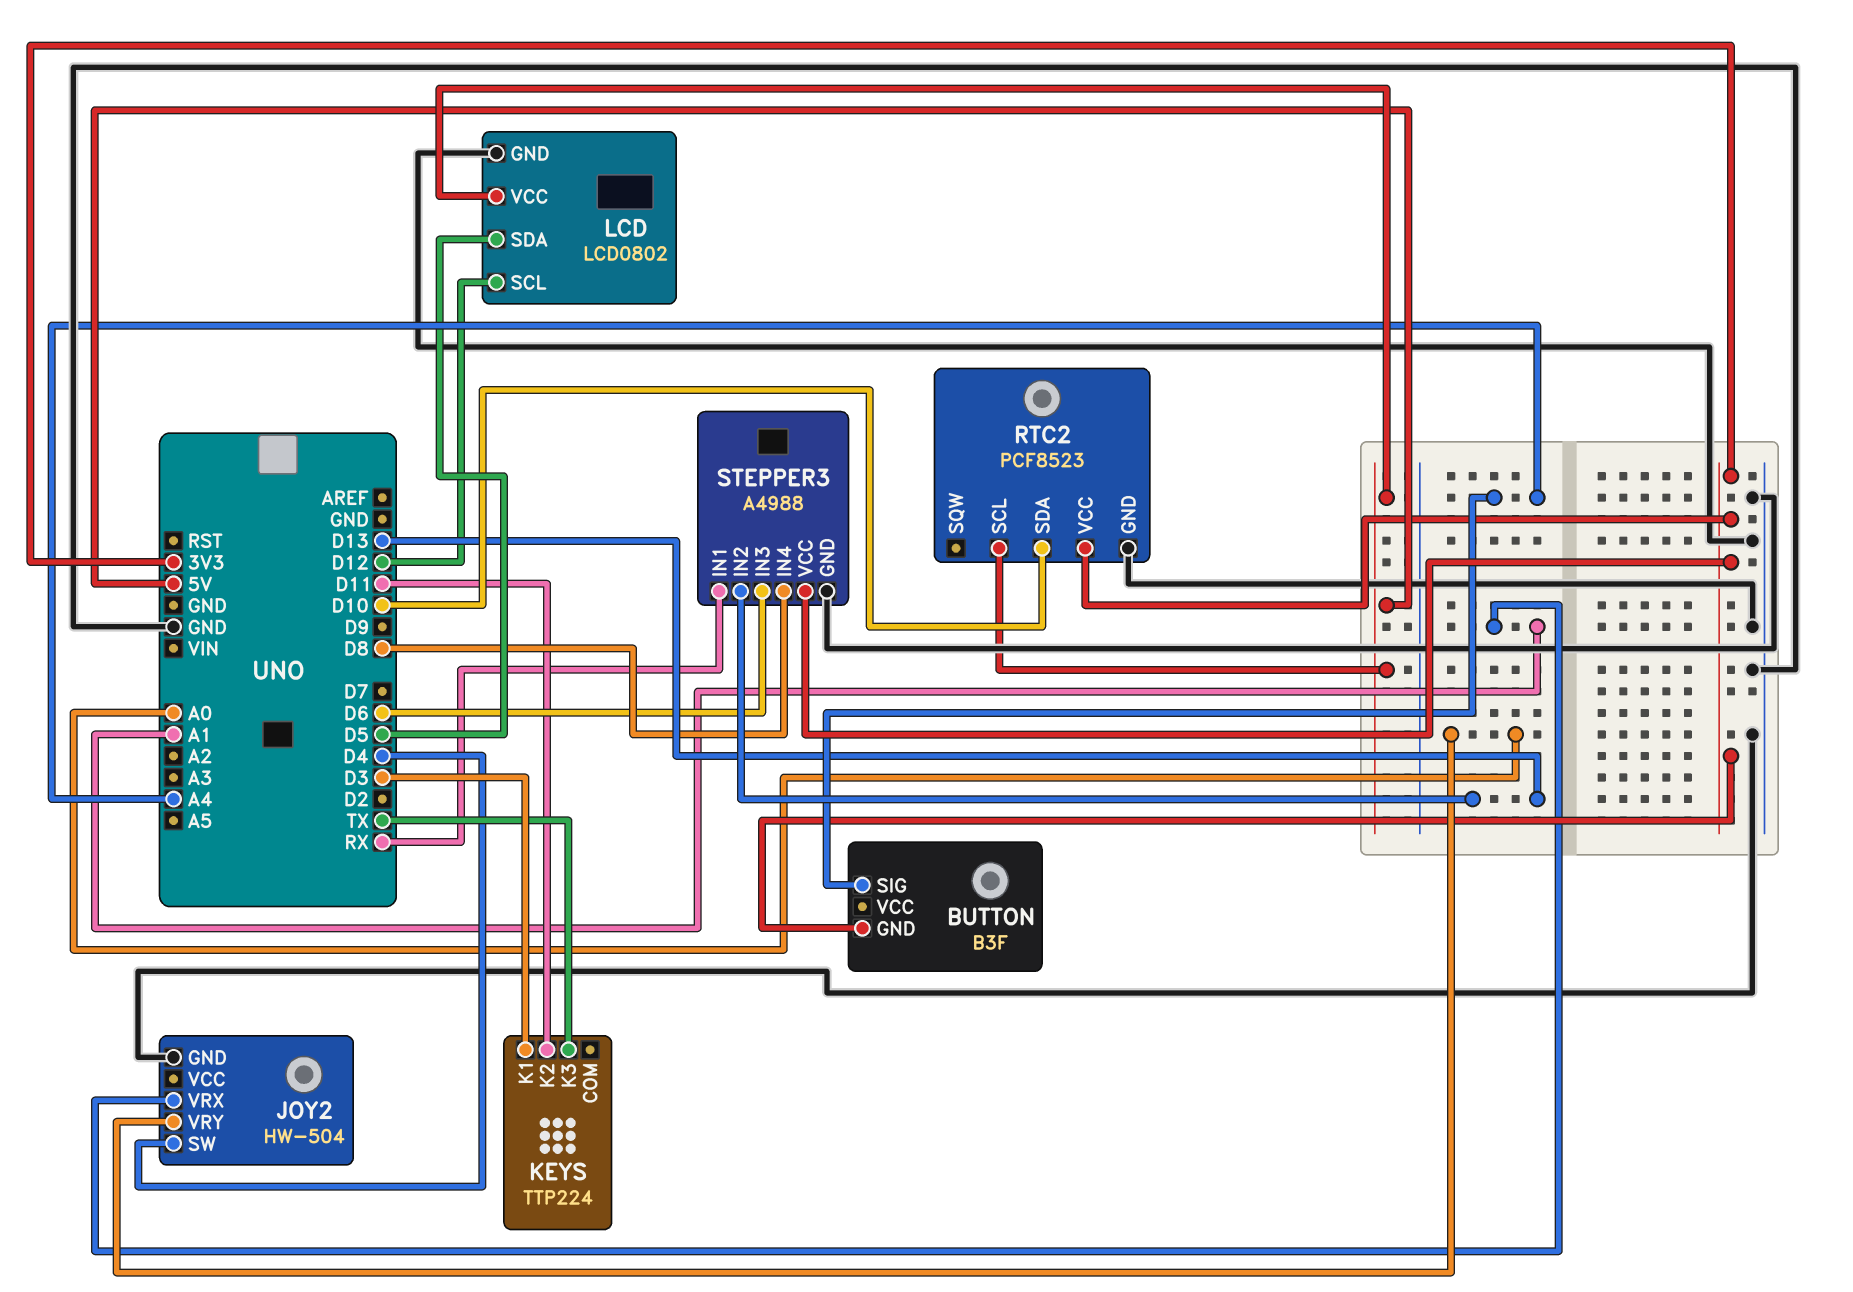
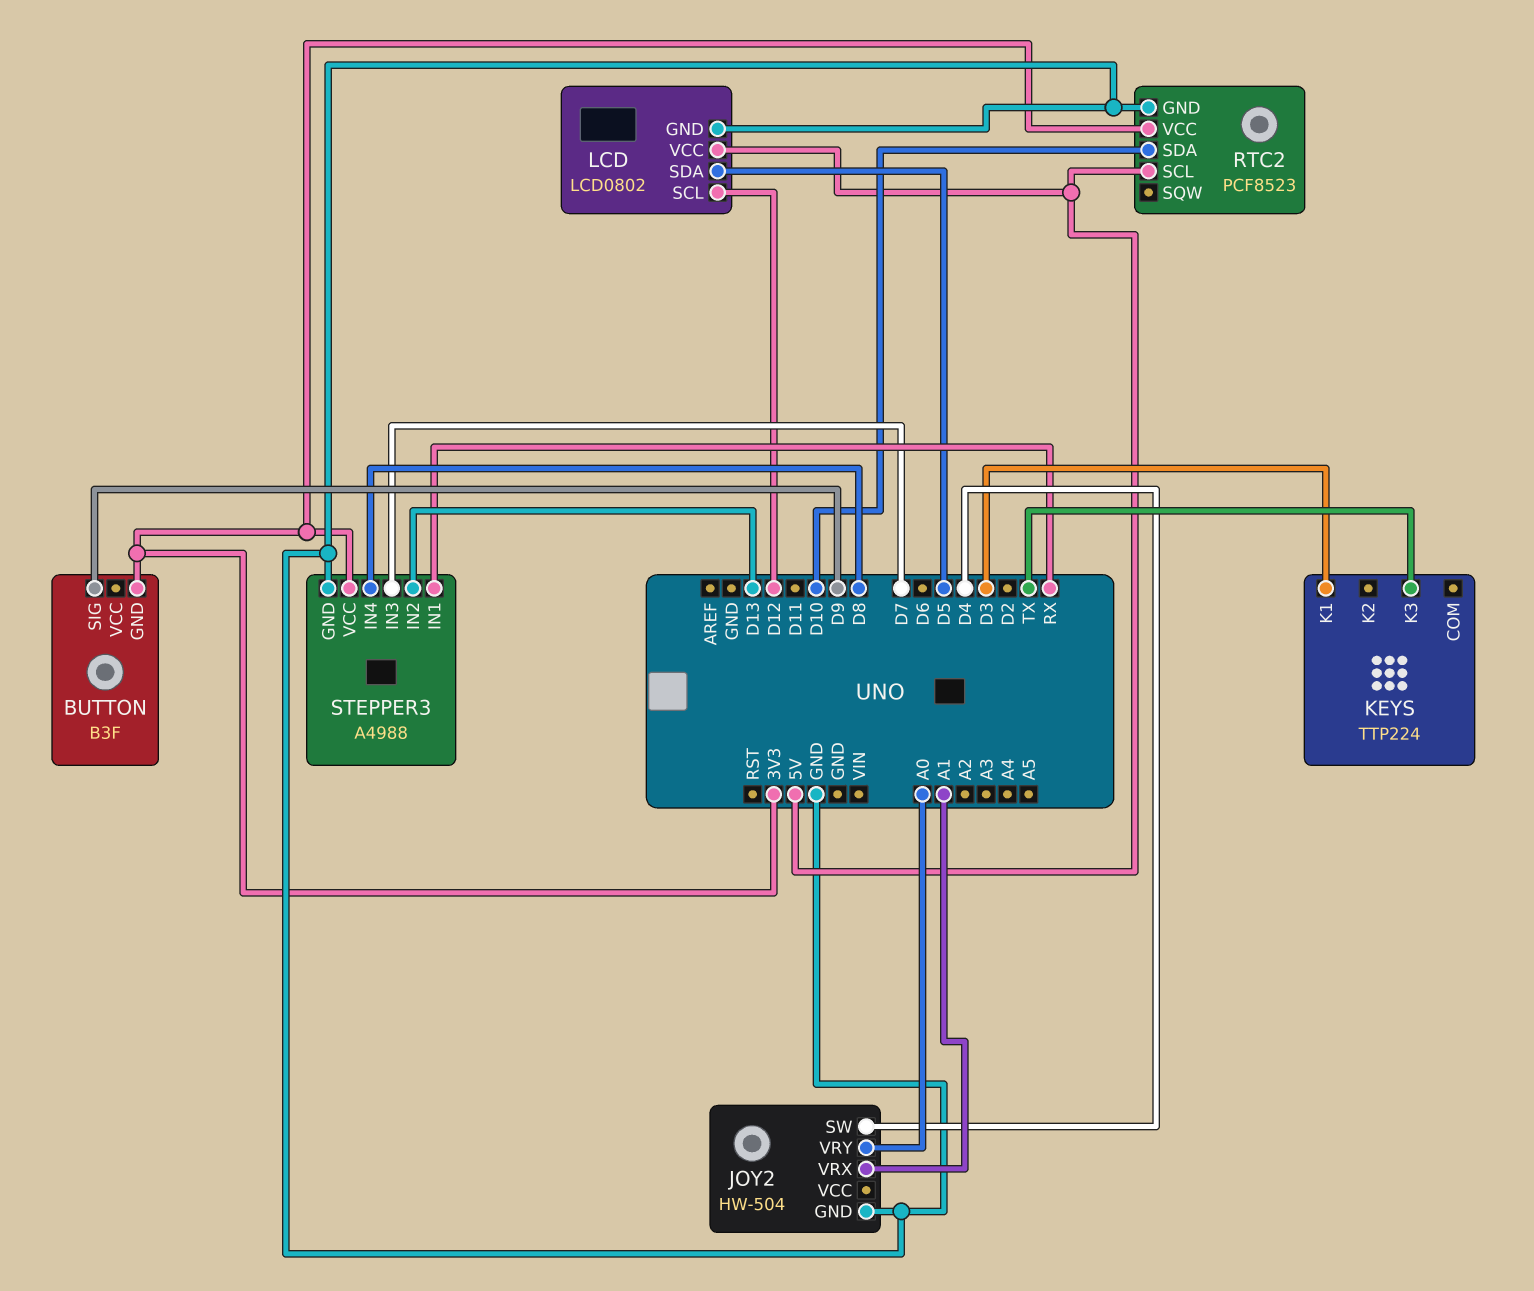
BUTTON pin SIG: A4 -> D9
KEYS pin K2: D11 -> none
STEPPER3 pin IN3: D6 -> D7

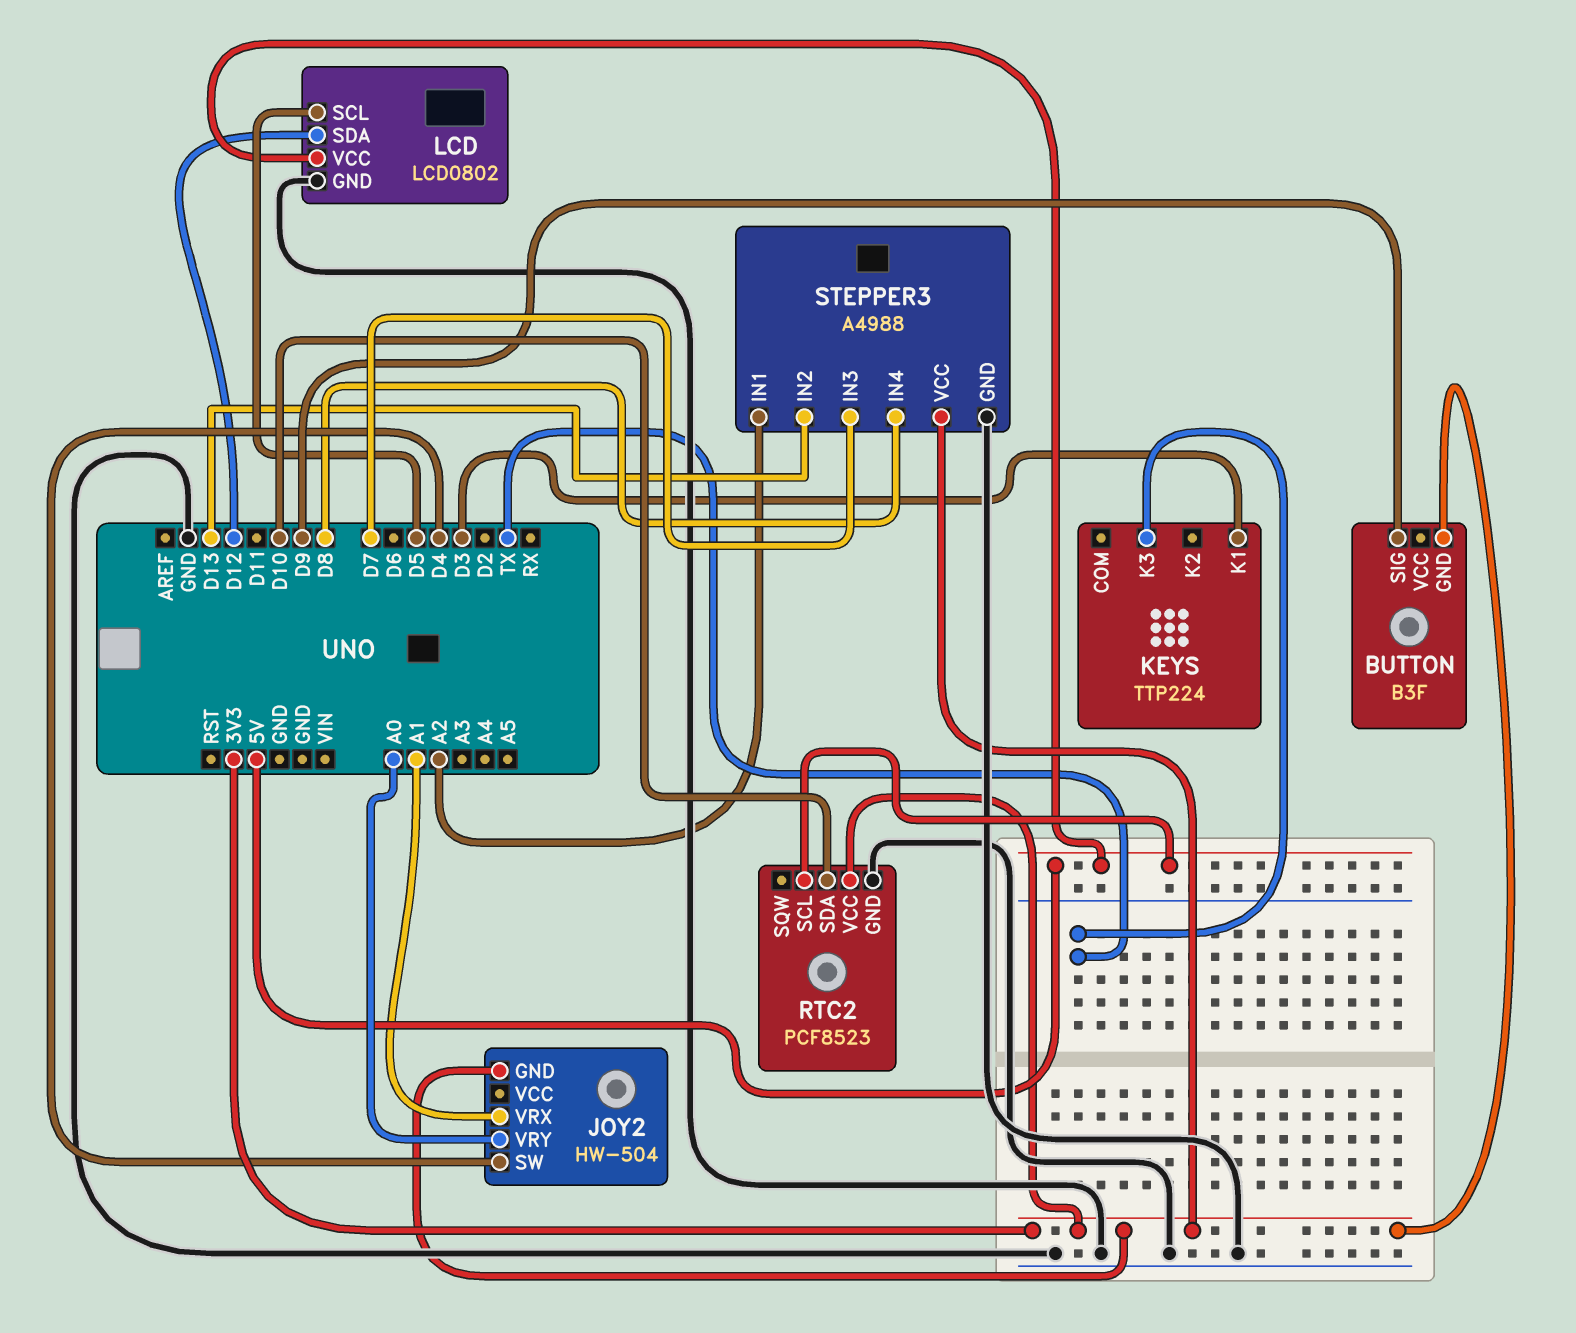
JOY2 pin GND: GND -> 3V3
LCD pin SCL: D12 -> D5
LCD pin SDA: D5 -> D12
STEPPER3 pin IN1: RX -> A2

